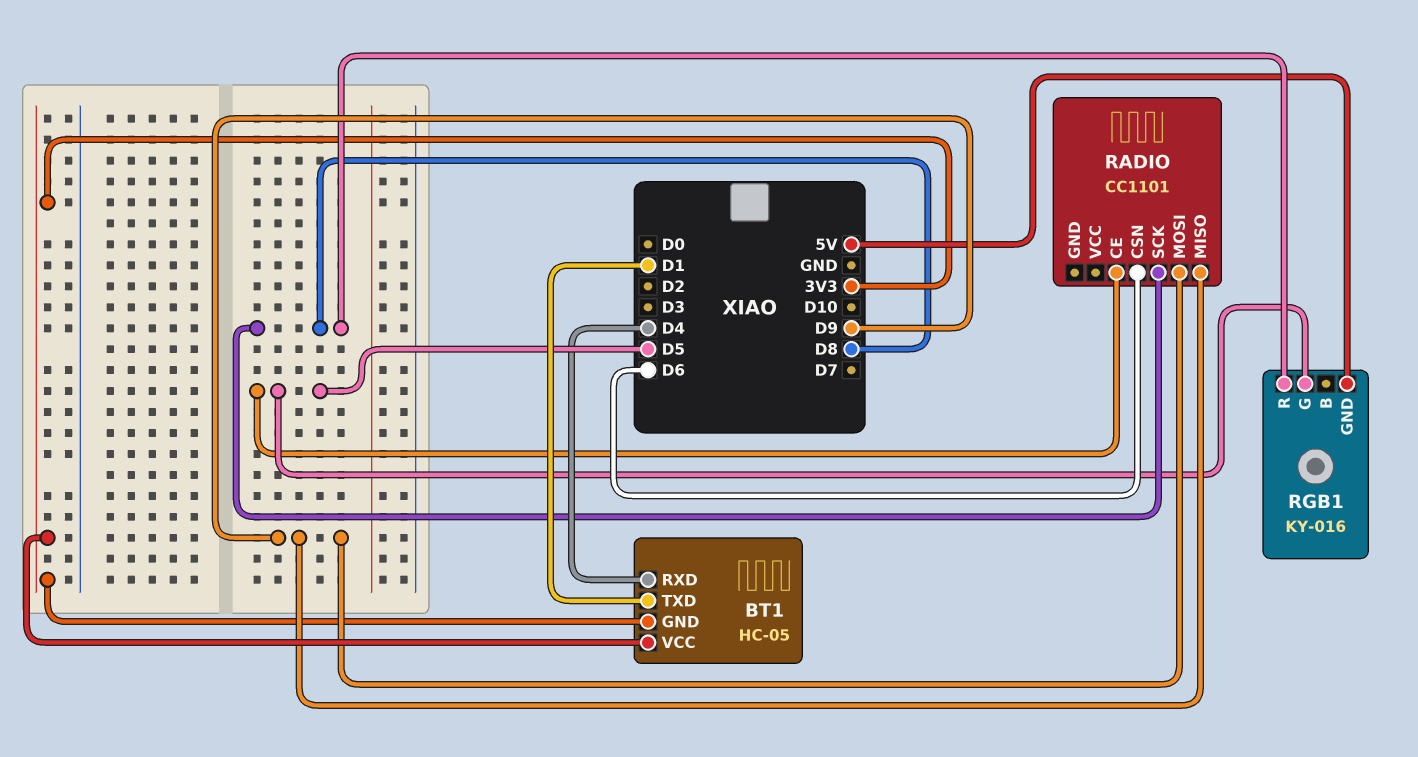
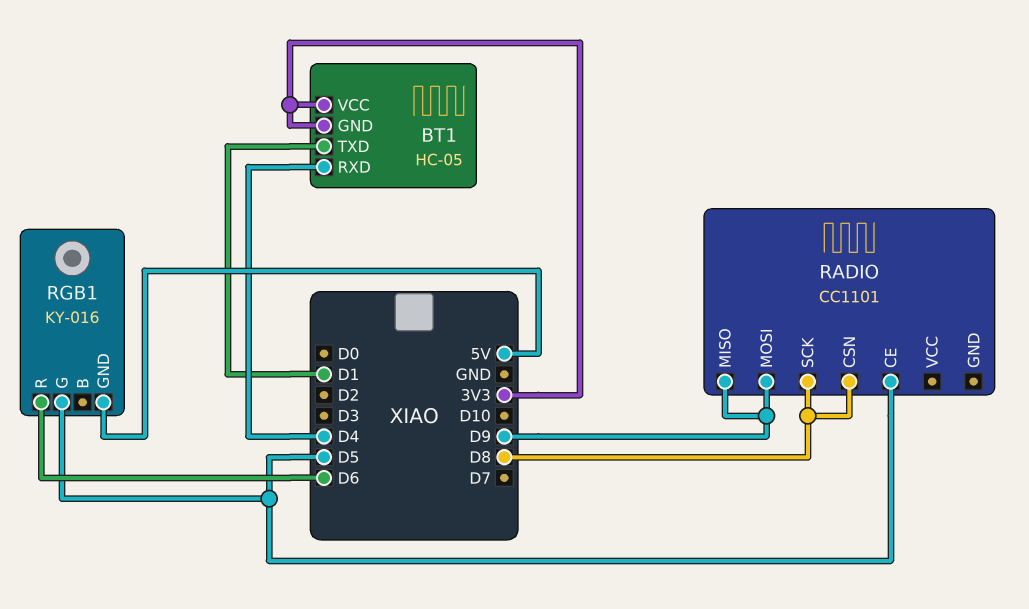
RADIO pin CSN: D6 -> D8
RGB1 pin R: D8 -> D6

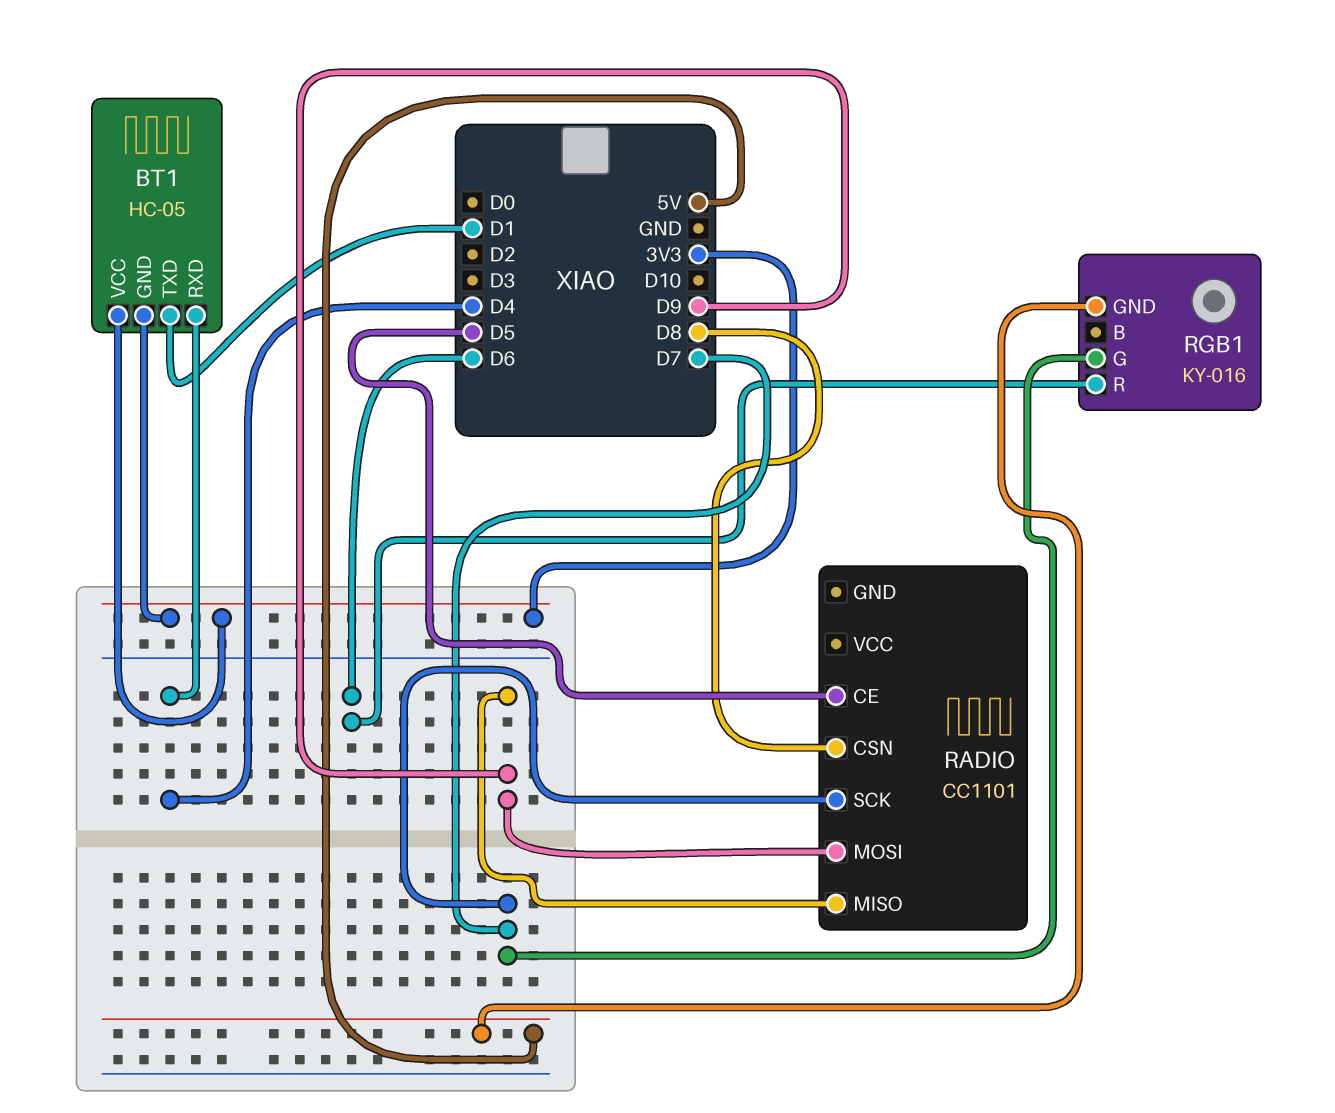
RADIO pin SCK: D8 -> D7
RGB1 pin G: D5 -> D7

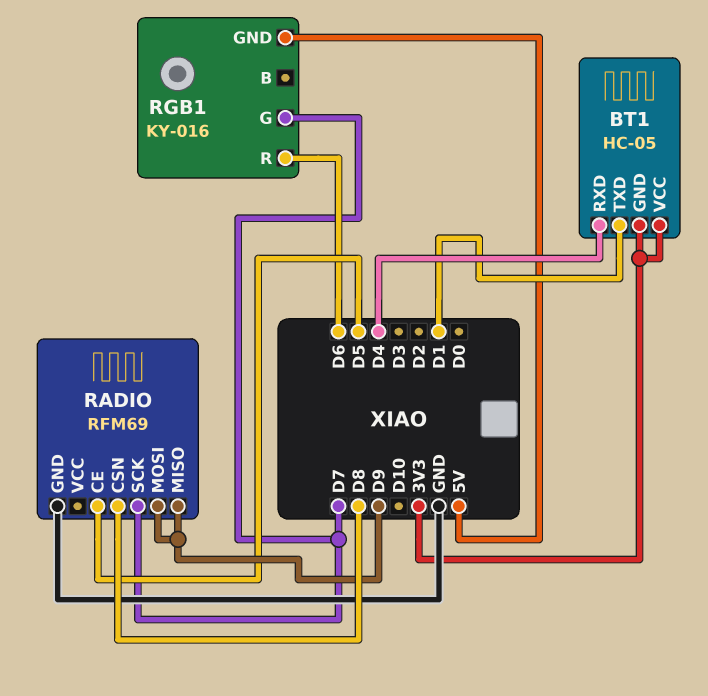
RADIO: CC1101 -> RFM69
RADIO pin GND: none -> GND

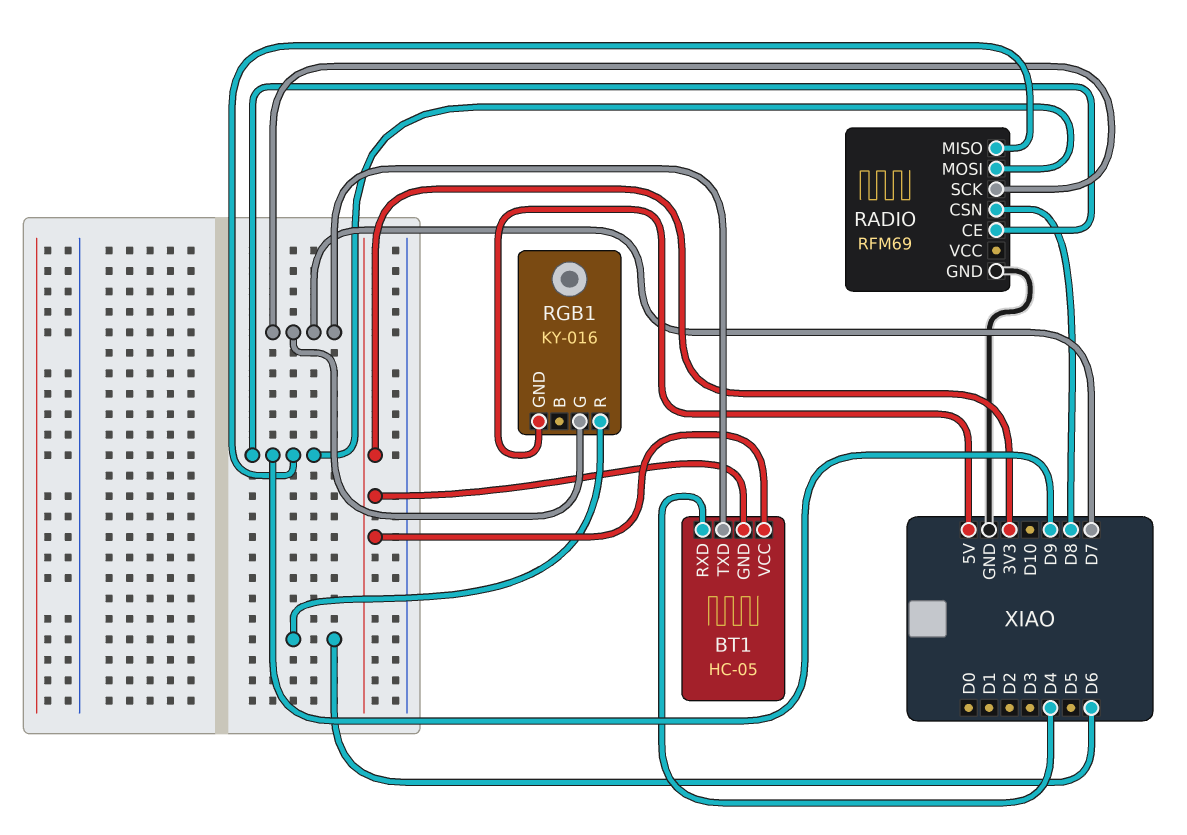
BT1 pin TXD: D1 -> D7
RADIO pin CE: D5 -> D9

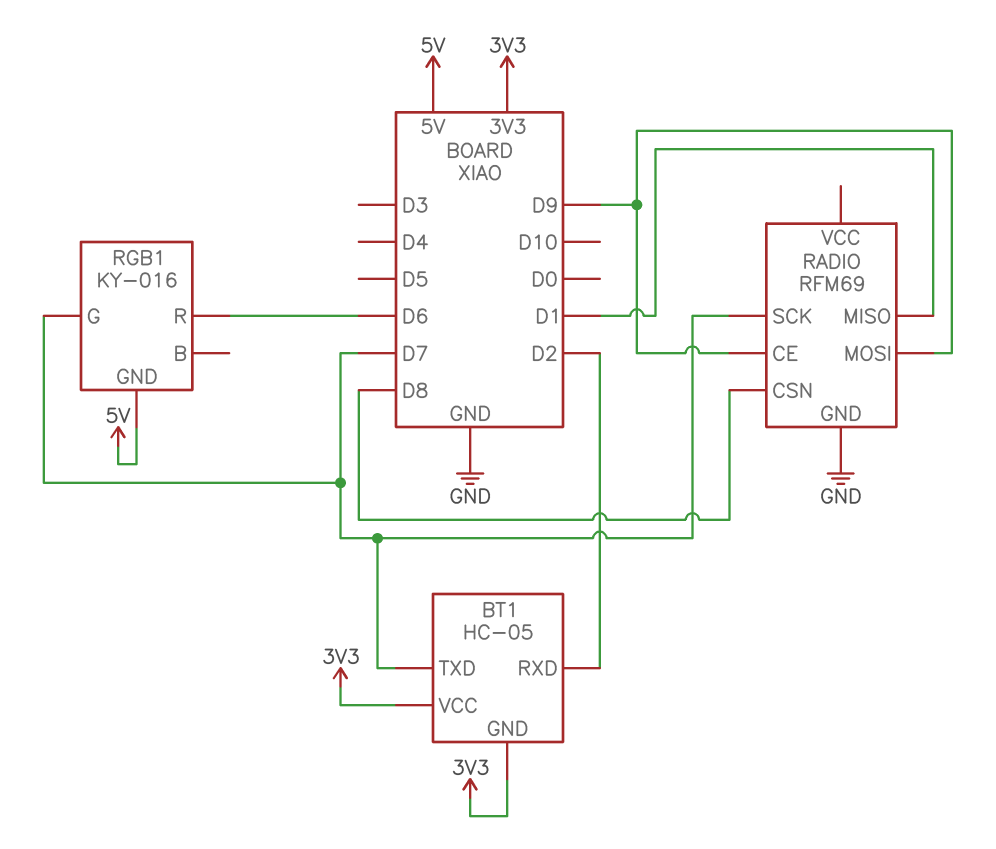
BT1 pin RXD: D4 -> D2
RADIO pin MISO: D9 -> D1

